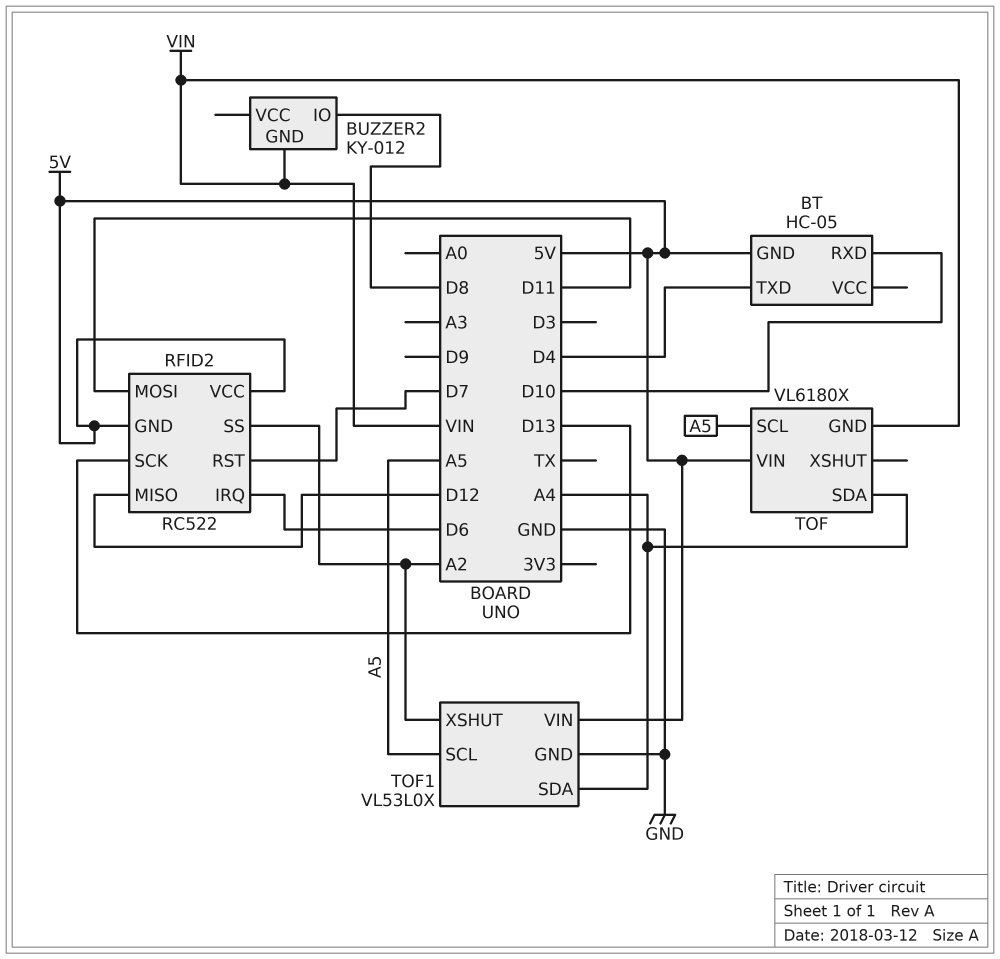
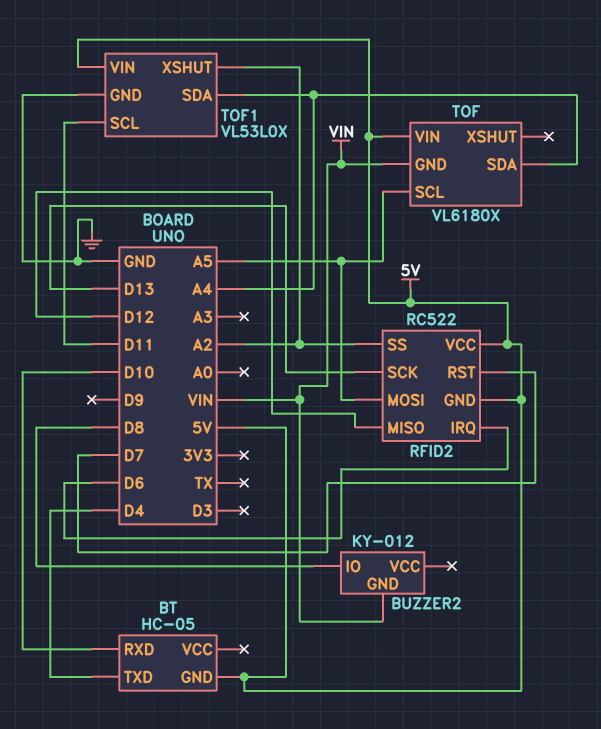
RFID2 pin MOSI: D11 -> A5
TOF1 pin SCL: A5 -> D11

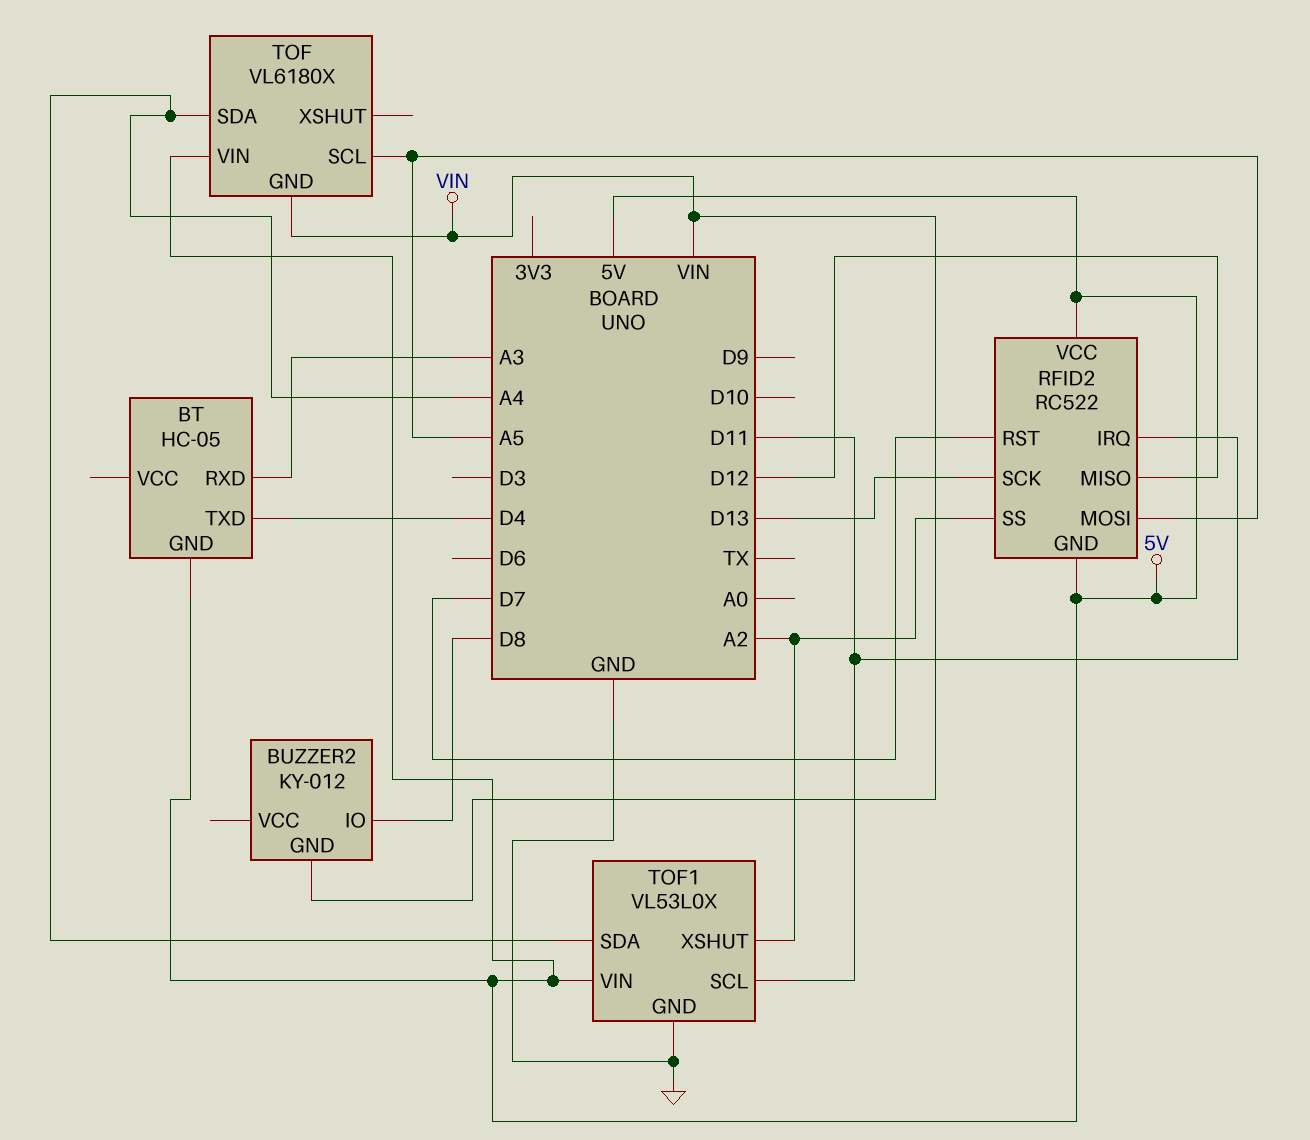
BT pin RXD: D10 -> A3
RFID2 pin IRQ: D6 -> D11

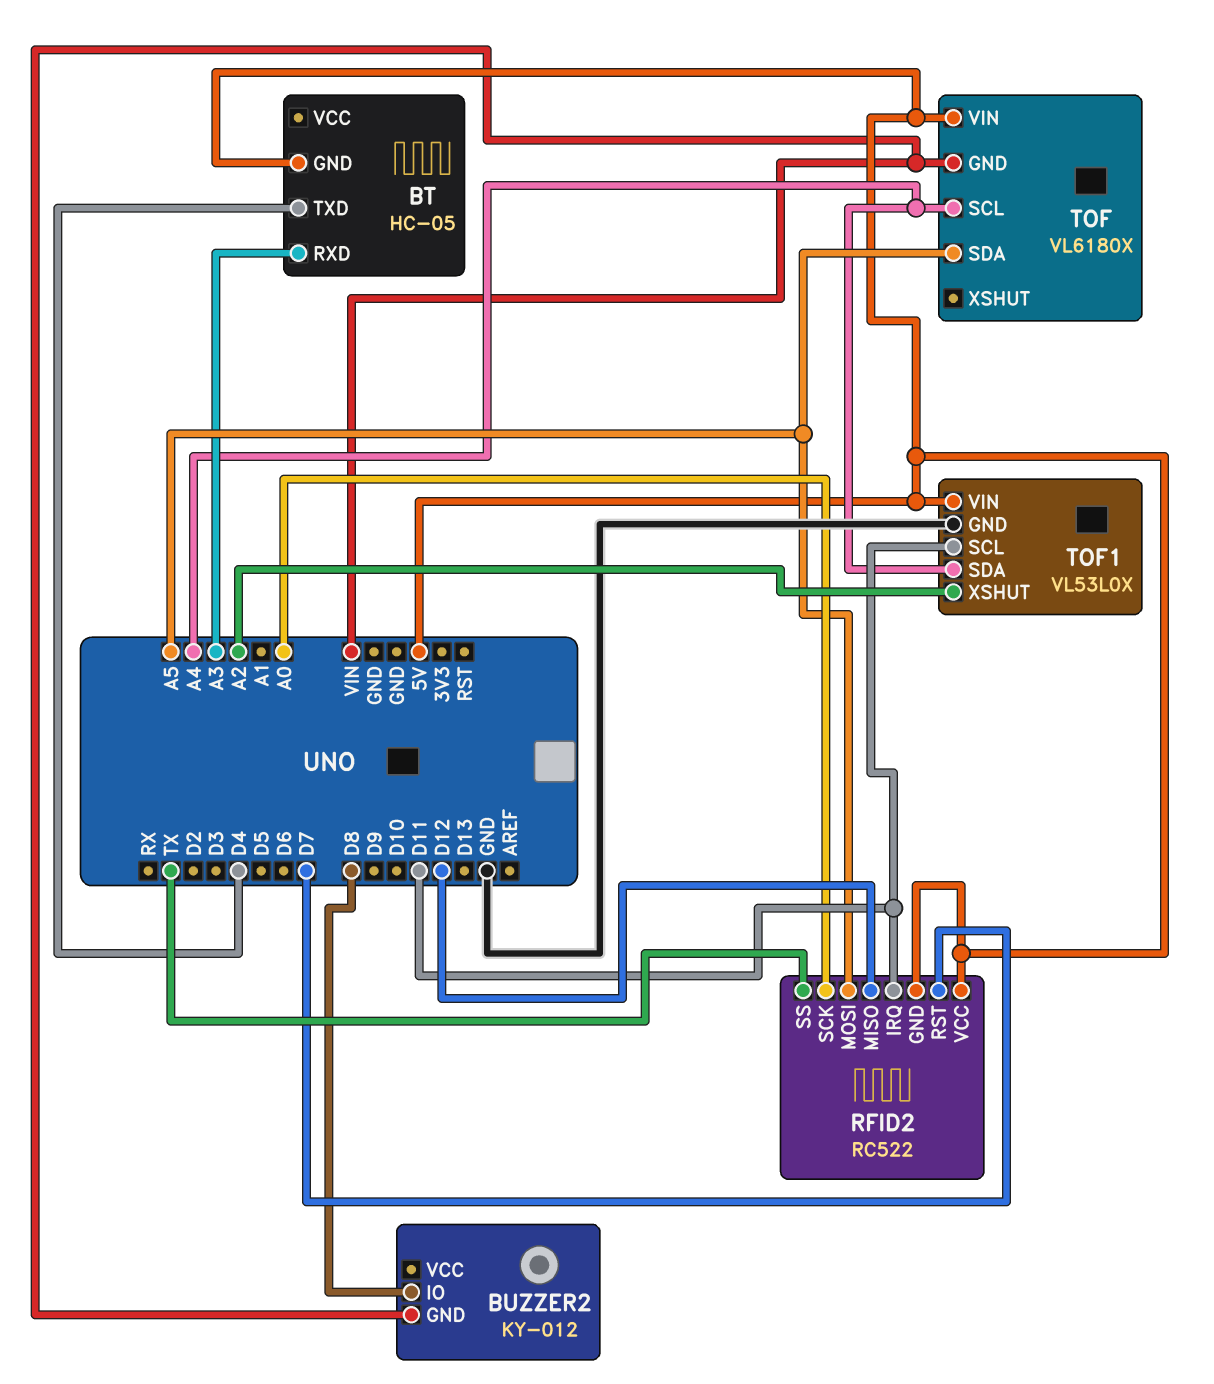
RFID2 pin SCK: D13 -> A0
RFID2 pin SS: A2 -> TX
TOF pin SCL: A5 -> A4
TOF pin SDA: A4 -> A5

